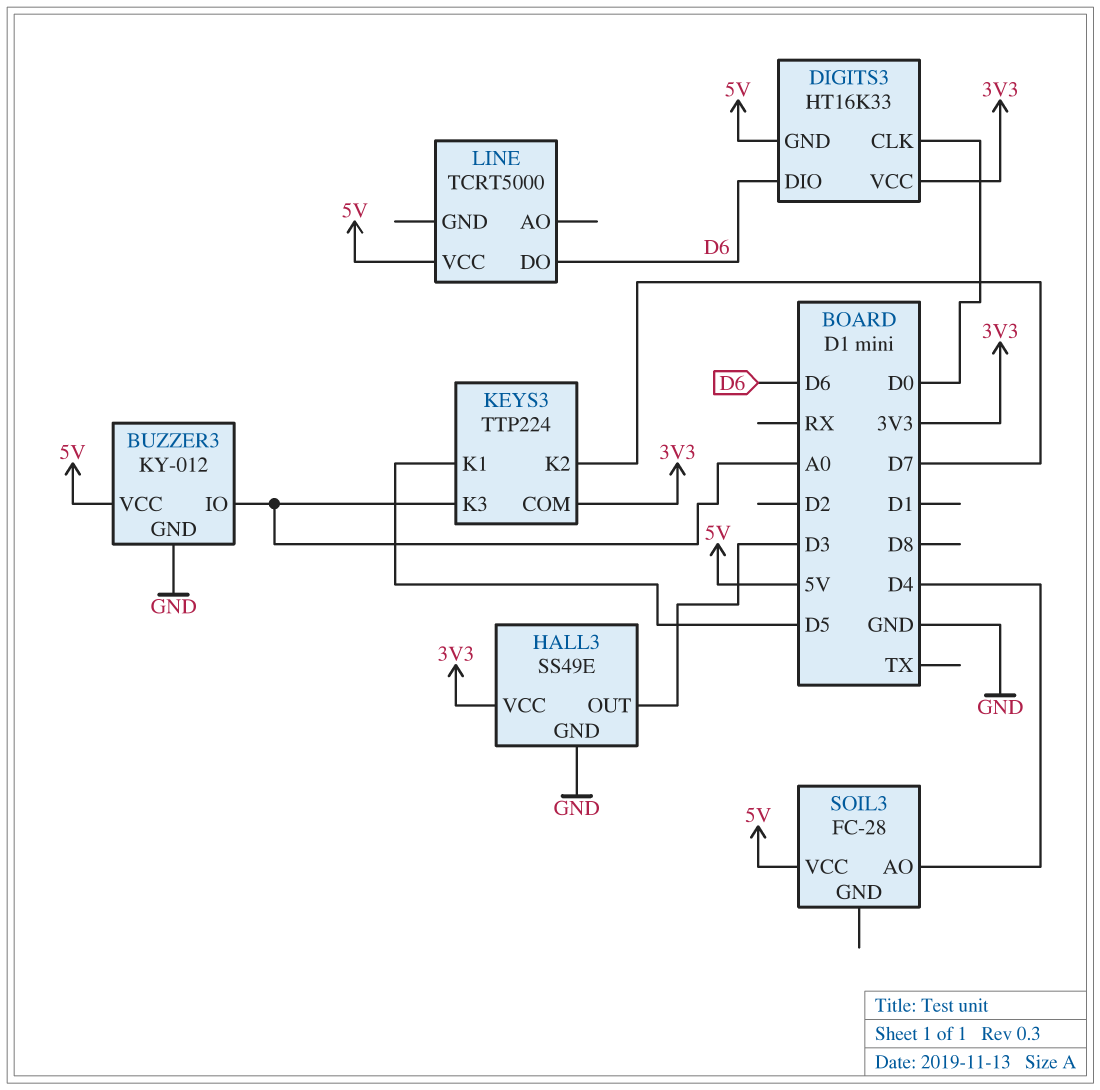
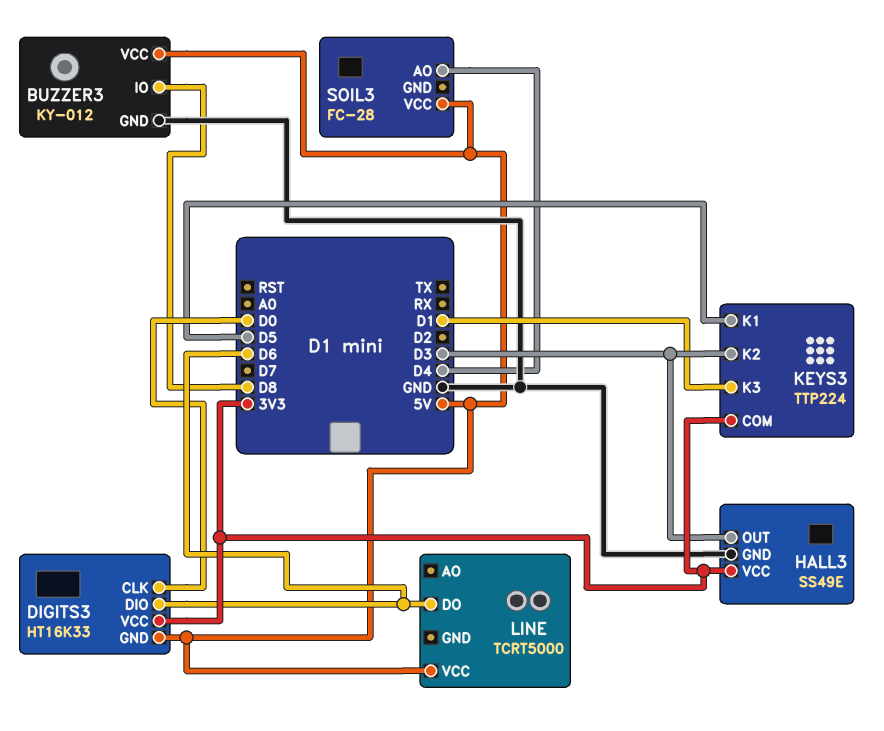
BUZZER3 pin IO: A0 -> D8
KEYS3 pin K2: D7 -> D3
KEYS3 pin K3: A0 -> D1

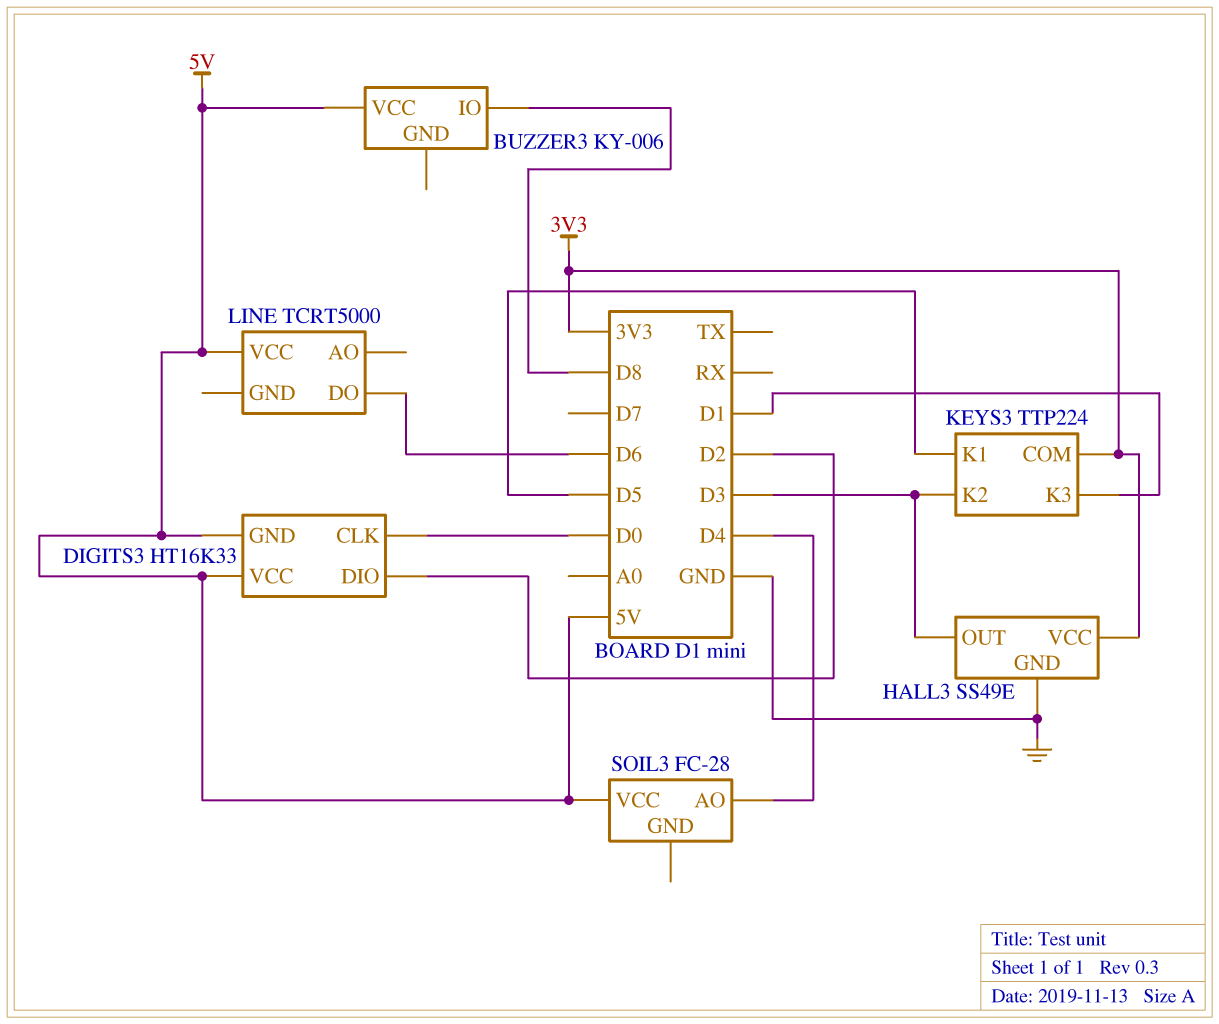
BUZZER3: KY-012 -> KY-006
BUZZER3 pin GND: GND -> none
DIGITS3 pin DIO: D6 -> D2
DIGITS3 pin VCC: 3V3 -> 5V

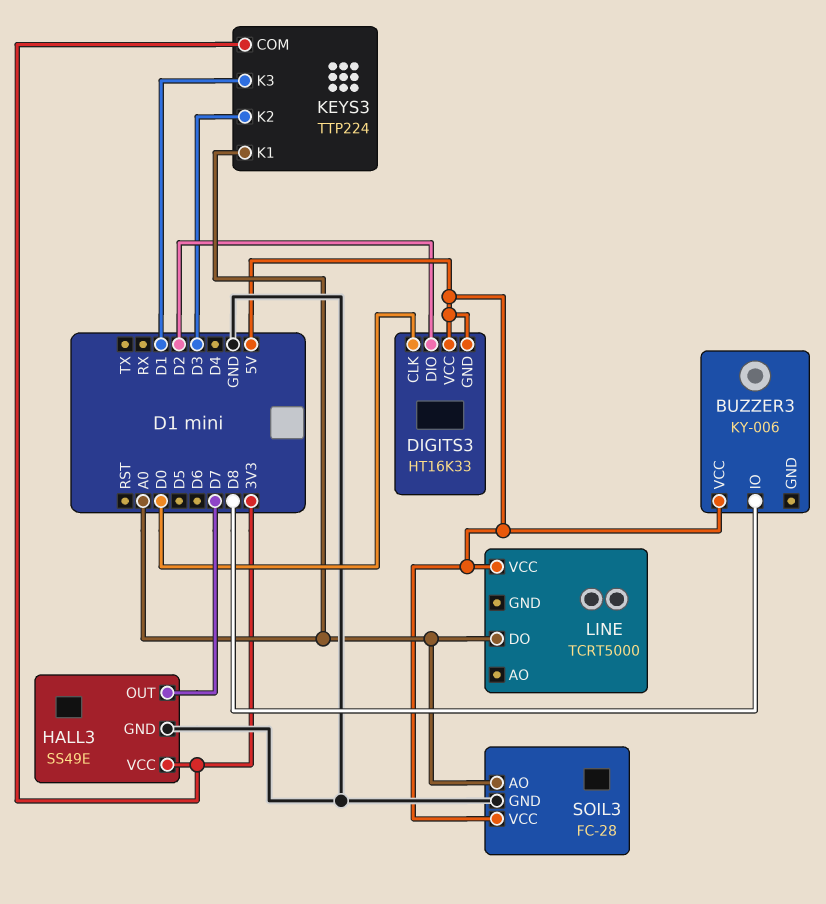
HALL3 pin OUT: D3 -> D7
KEYS3 pin K1: D5 -> A0
LINE pin DO: D6 -> A0
SOIL3 pin AO: D4 -> A0
SOIL3 pin GND: none -> GND

